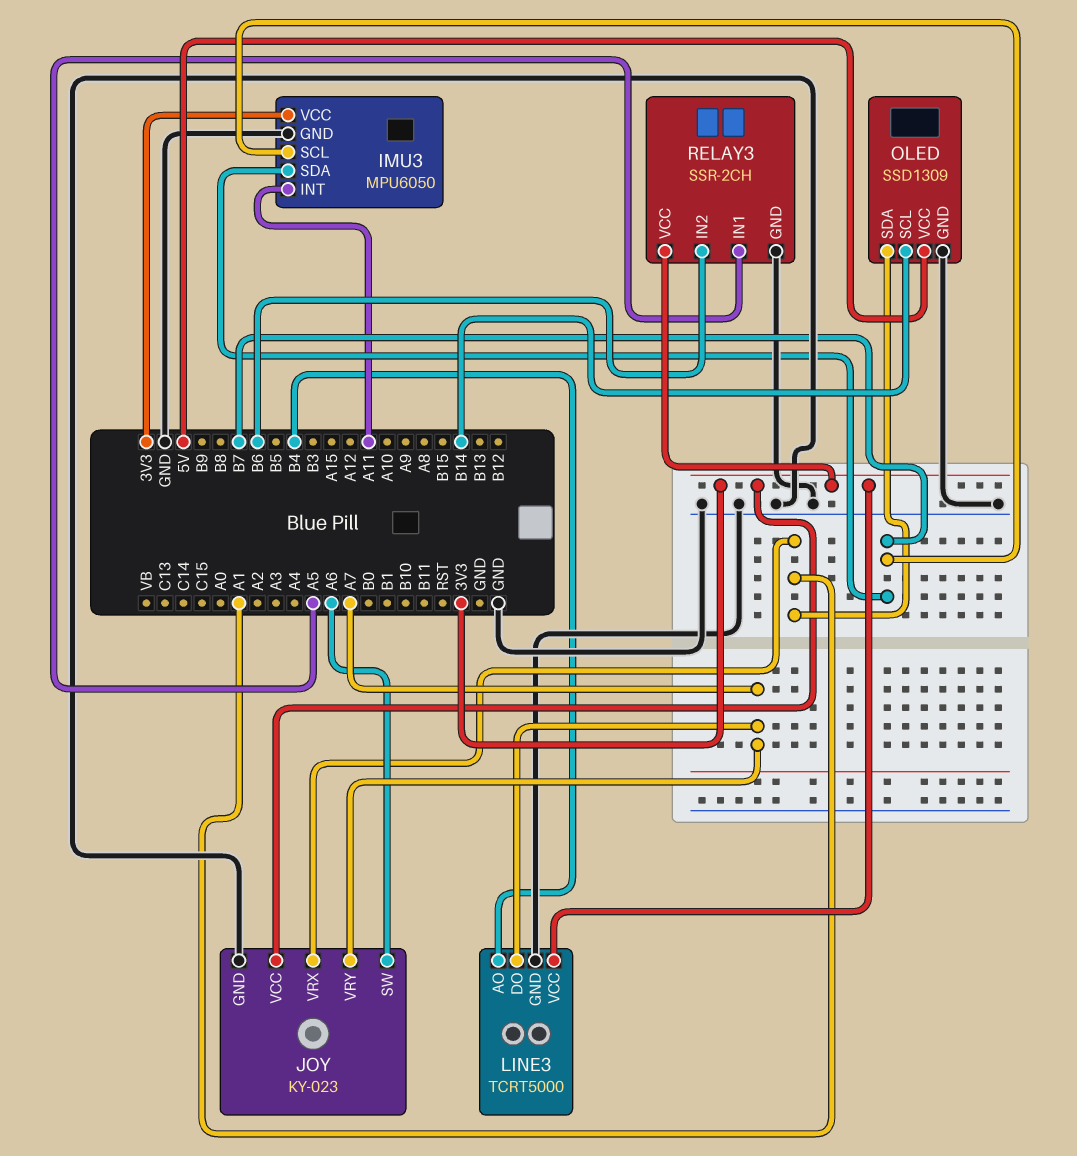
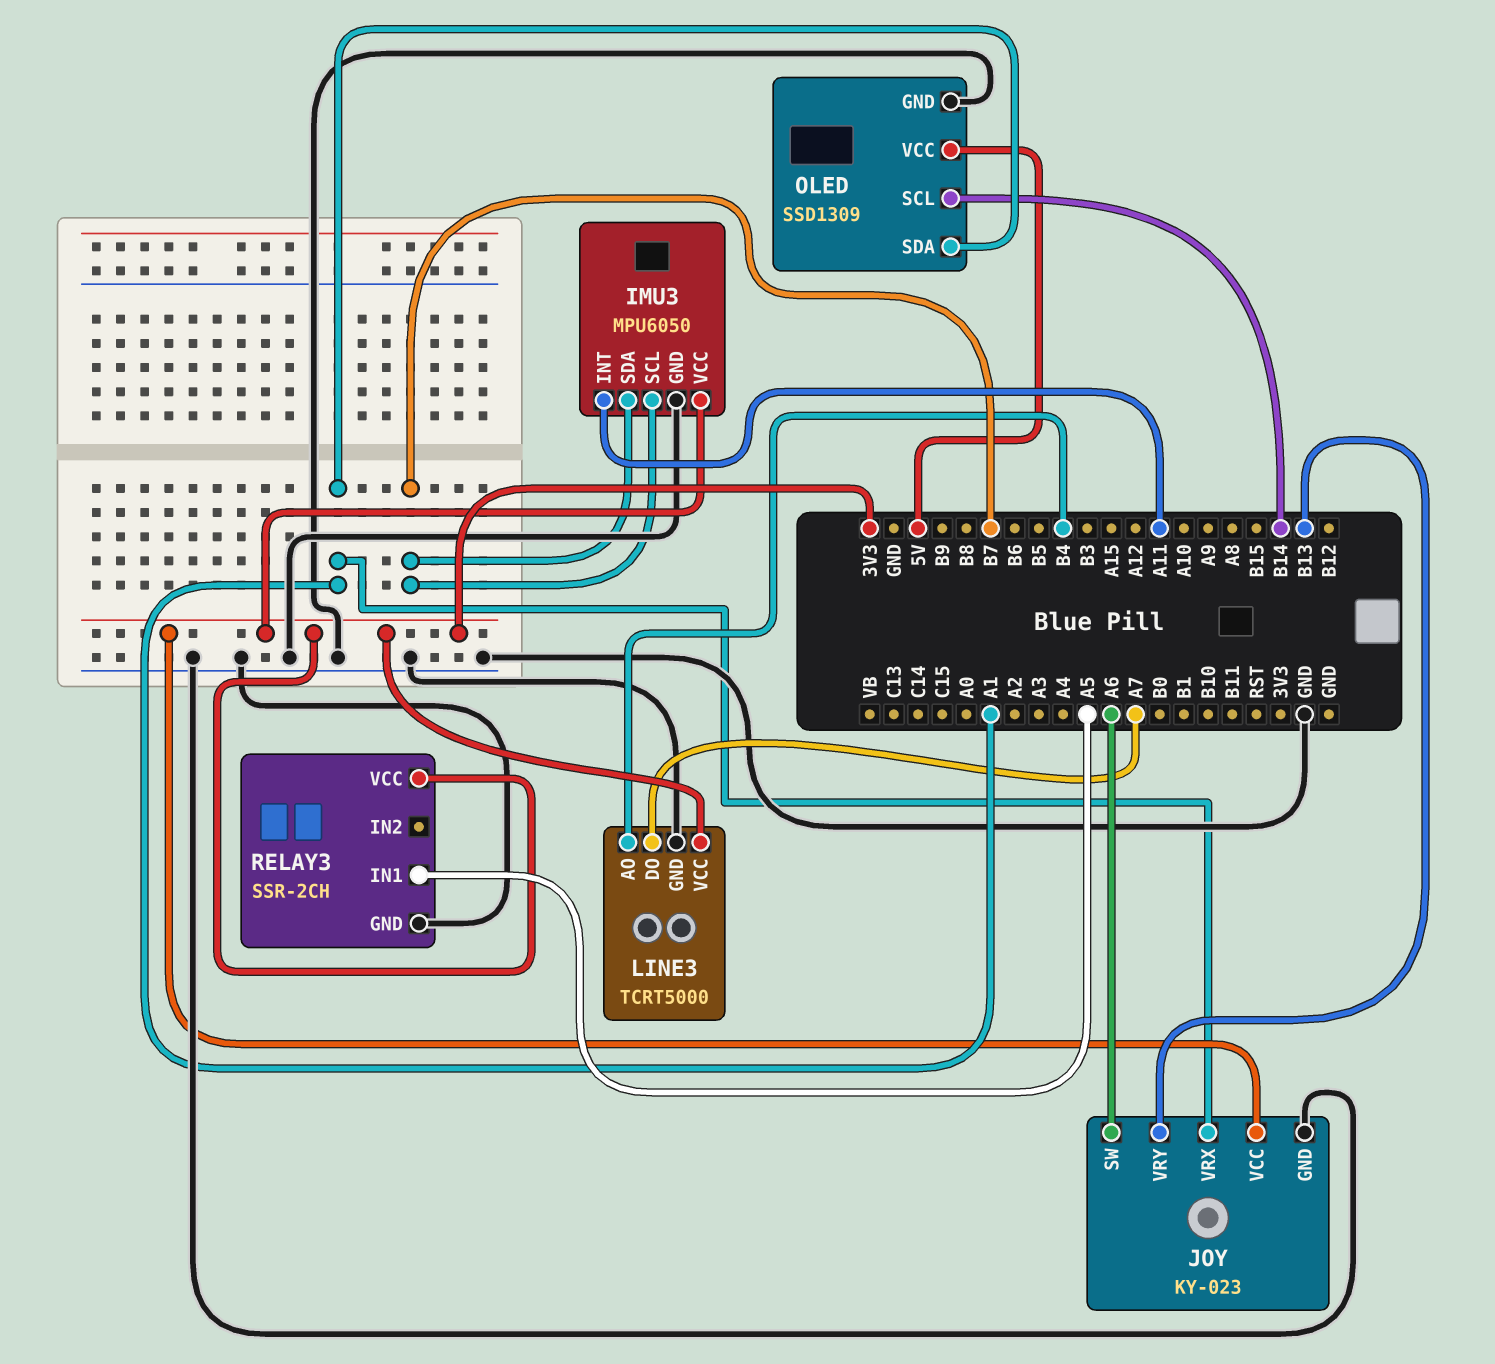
JOY pin VRY: A7 -> B13
RELAY3 pin IN2: B6 -> none

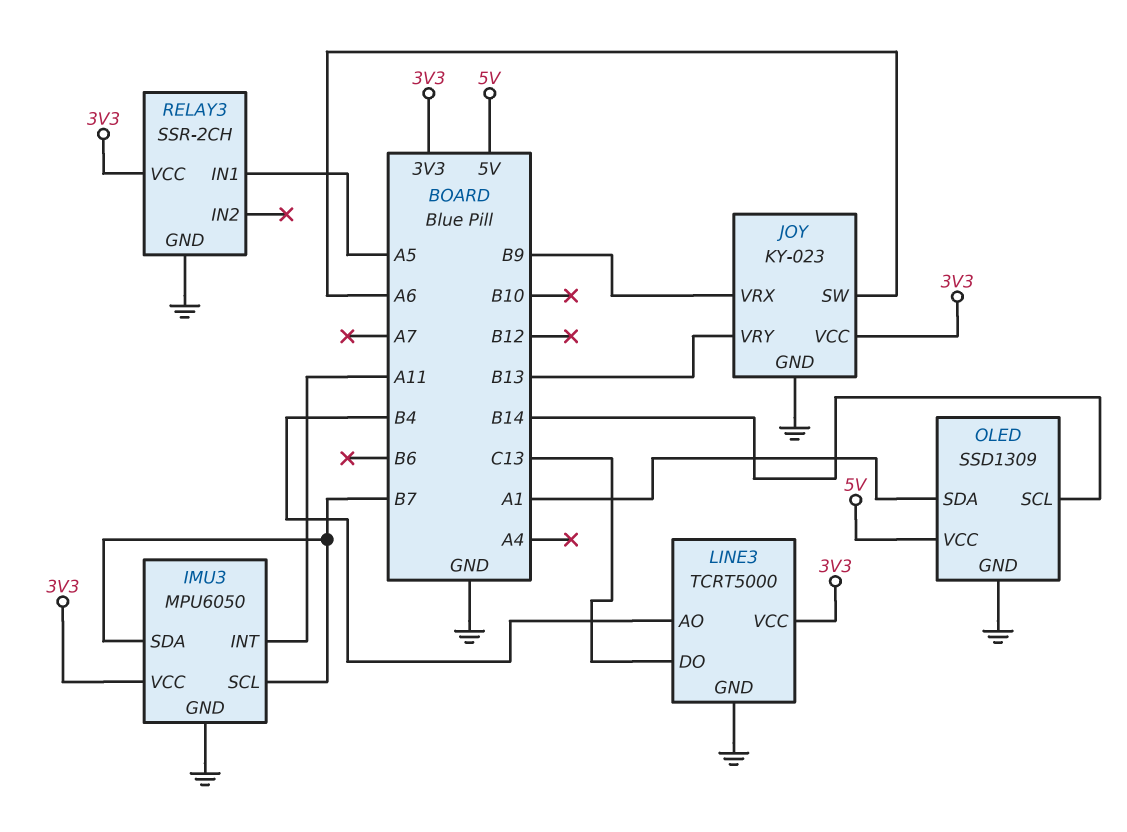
JOY pin VRX: A1 -> B9
LINE3 pin DO: A7 -> C13

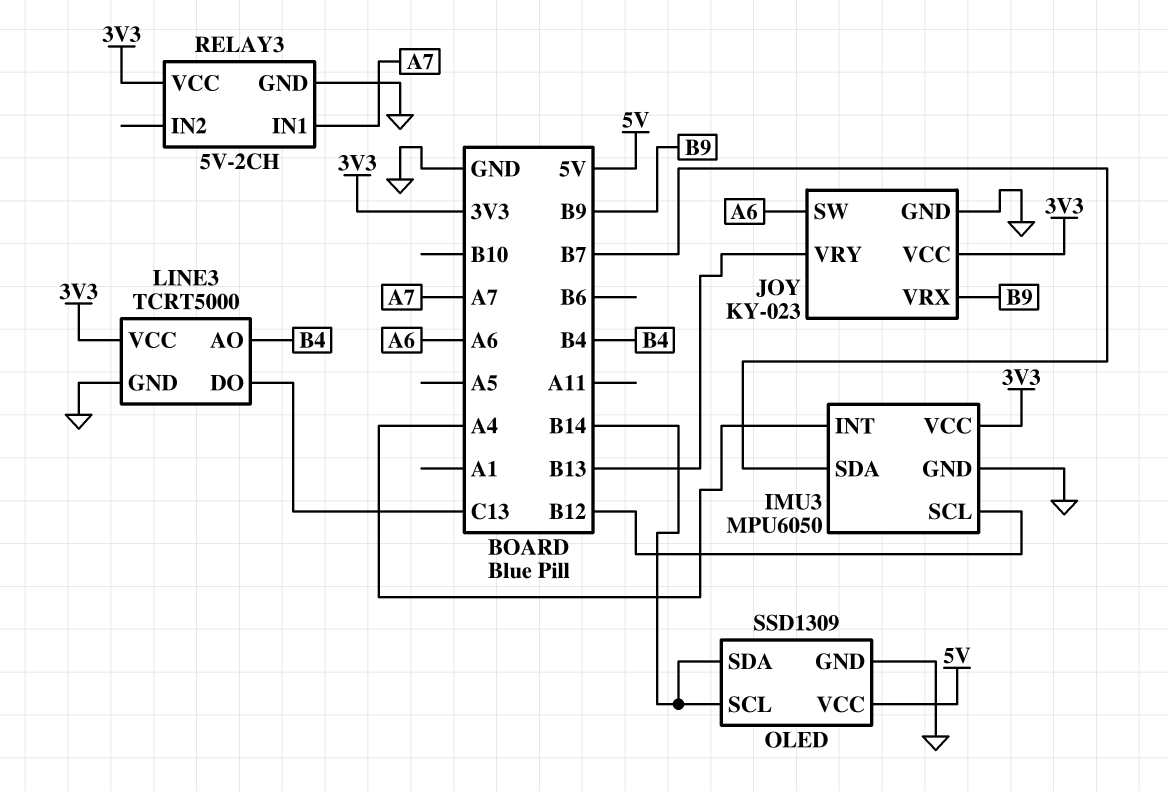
IMU3 pin INT: A11 -> A4
IMU3 pin SCL: B7 -> B12
OLED pin SDA: A1 -> B14
RELAY3: SSR-2CH -> 5V-2CH
RELAY3 pin IN1: A5 -> A7

